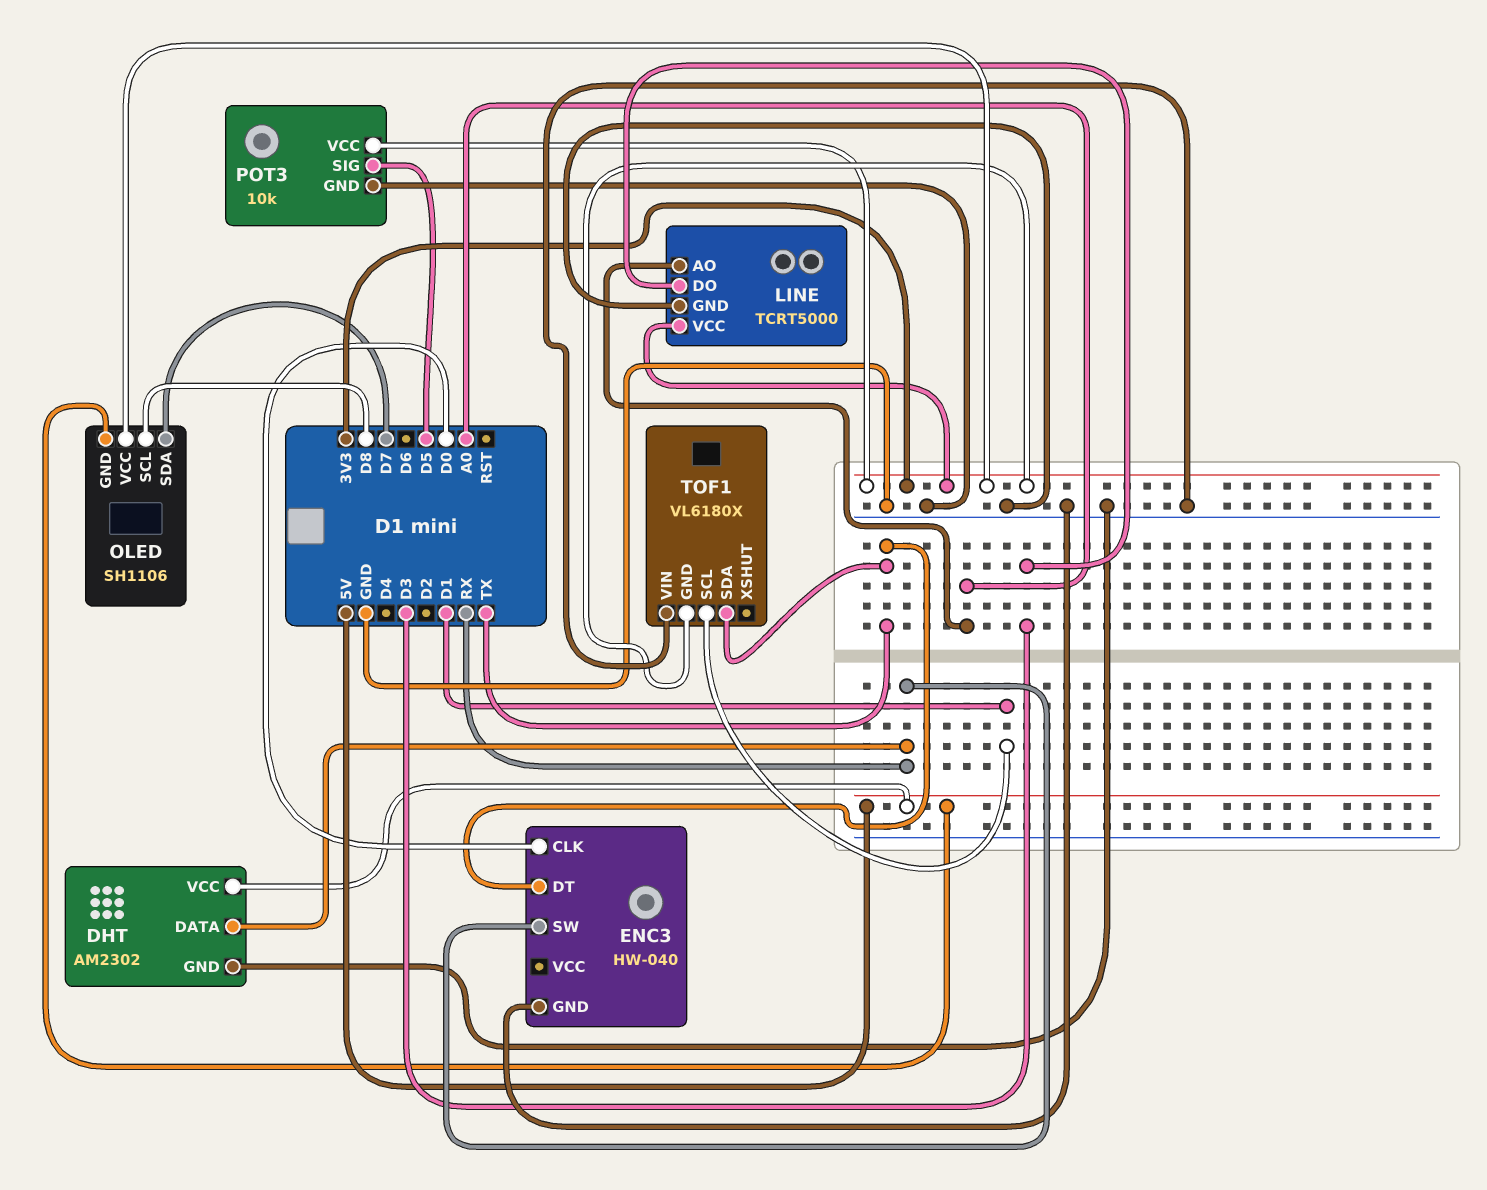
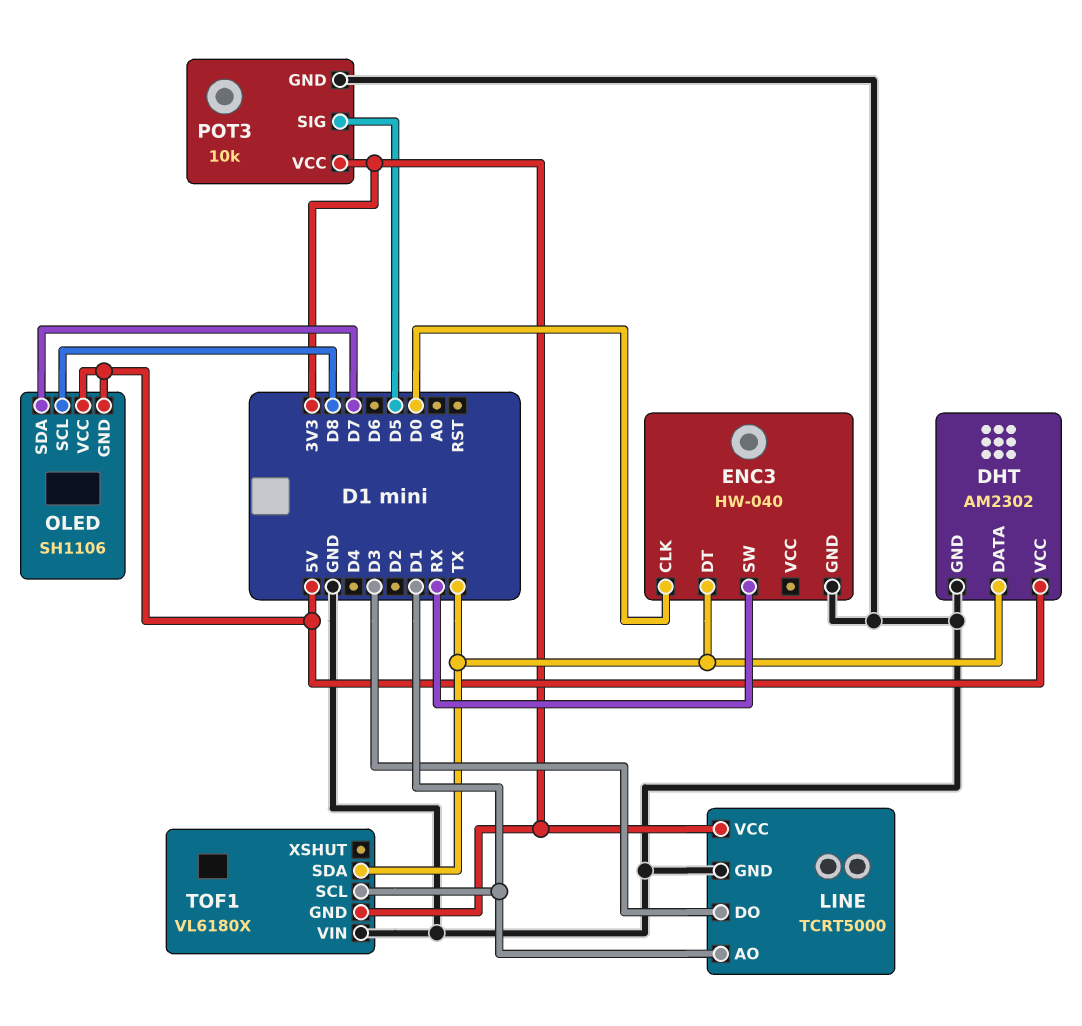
DHT pin DATA: RX -> TX
LINE pin AO: A0 -> D1
OLED pin VCC: 3V3 -> 5V

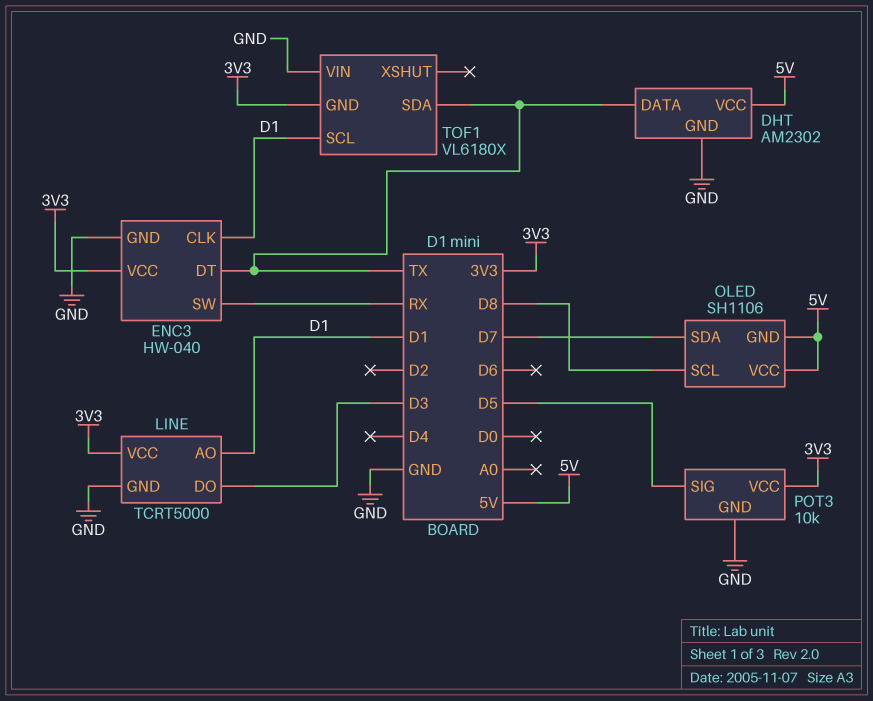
ENC3 pin CLK: D0 -> D1
ENC3 pin VCC: none -> 3V3

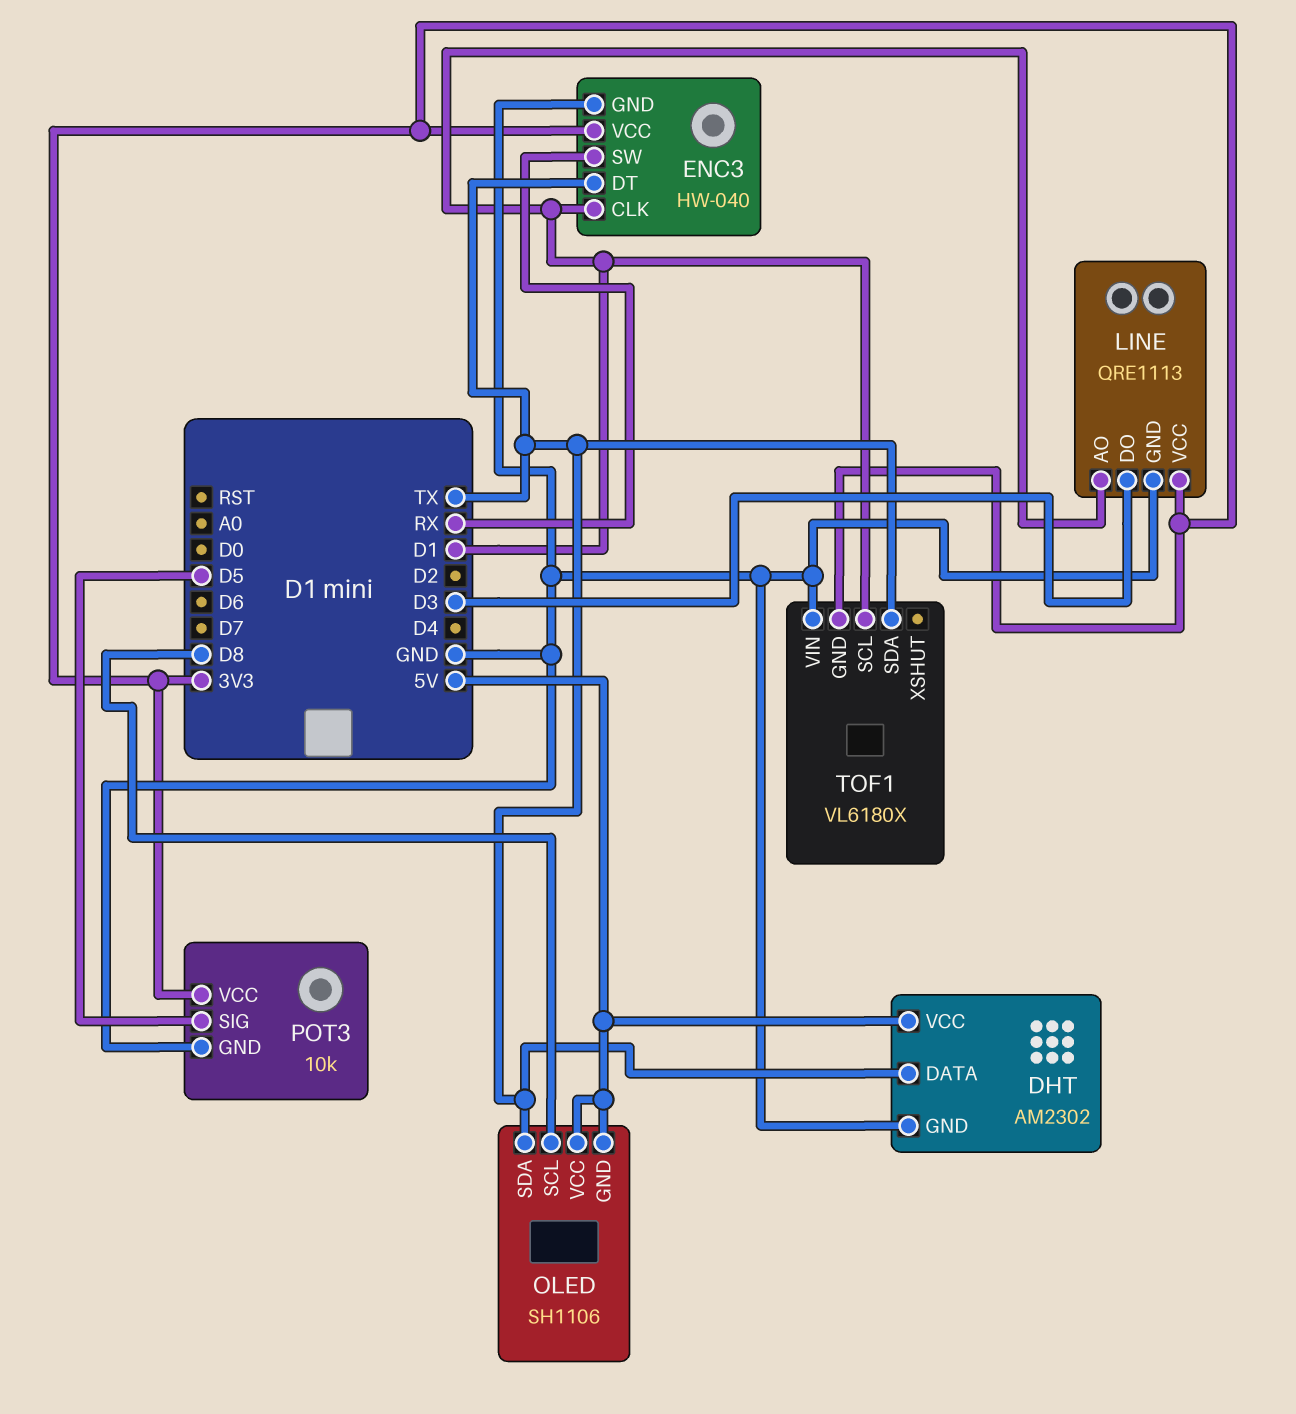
LINE: TCRT5000 -> QRE1113
OLED pin SDA: D7 -> TX

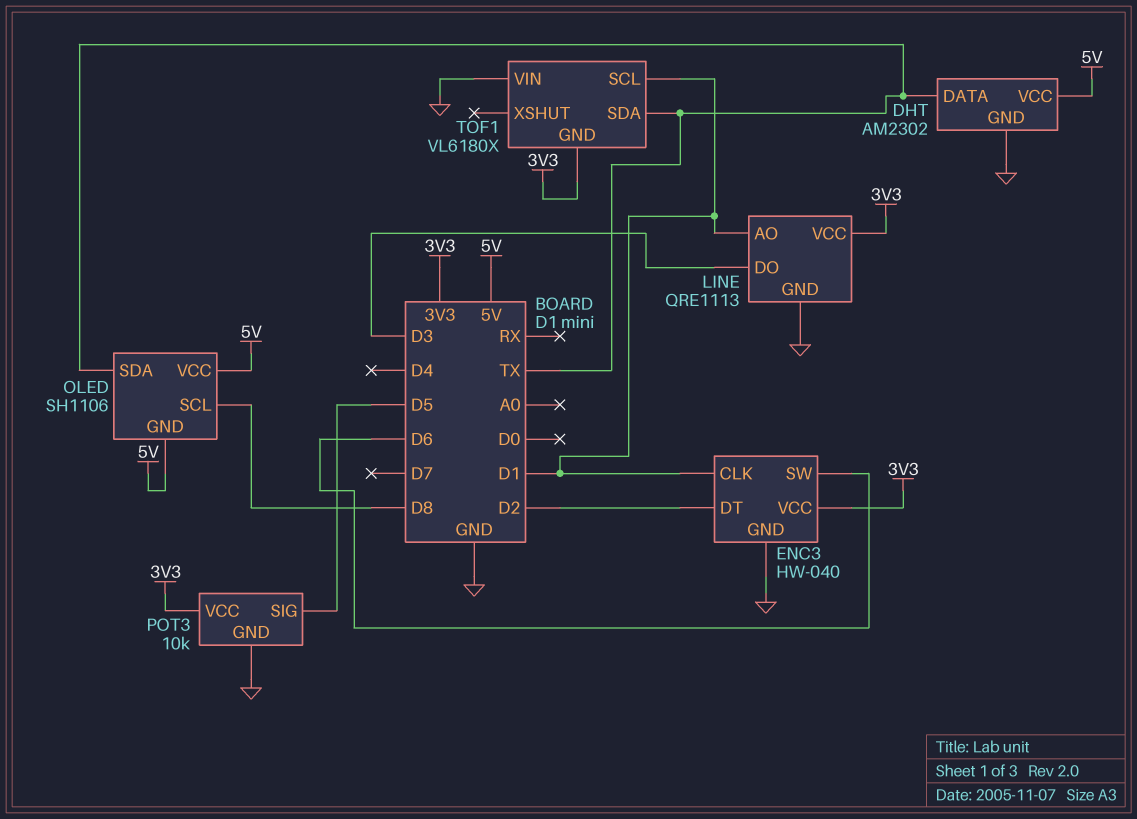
ENC3 pin DT: TX -> D2
ENC3 pin SW: RX -> D6

